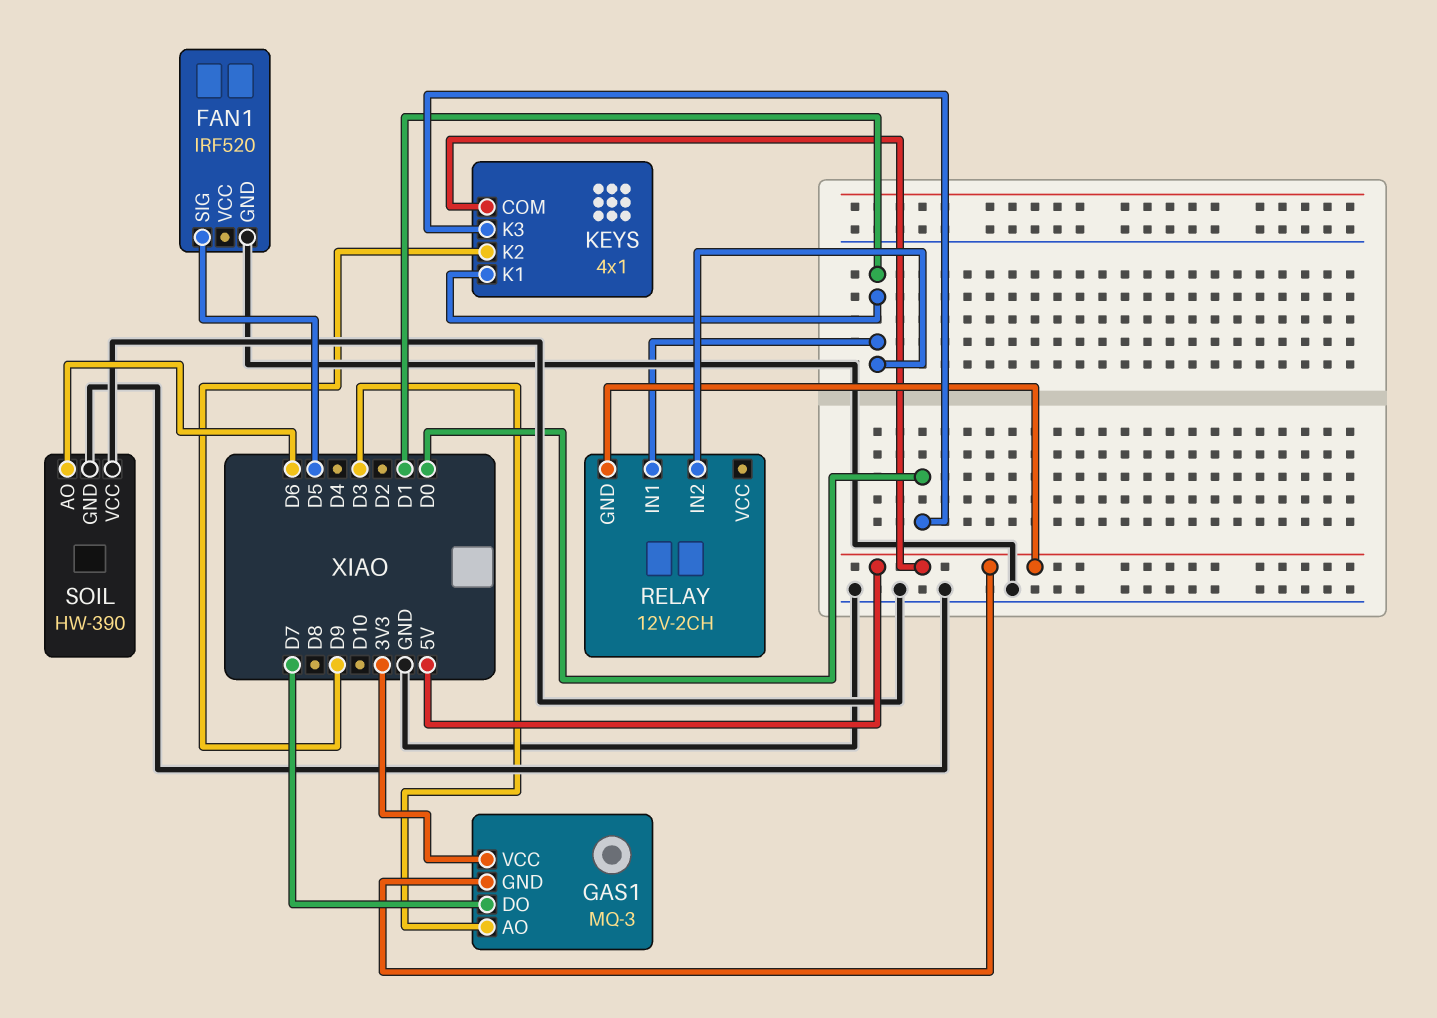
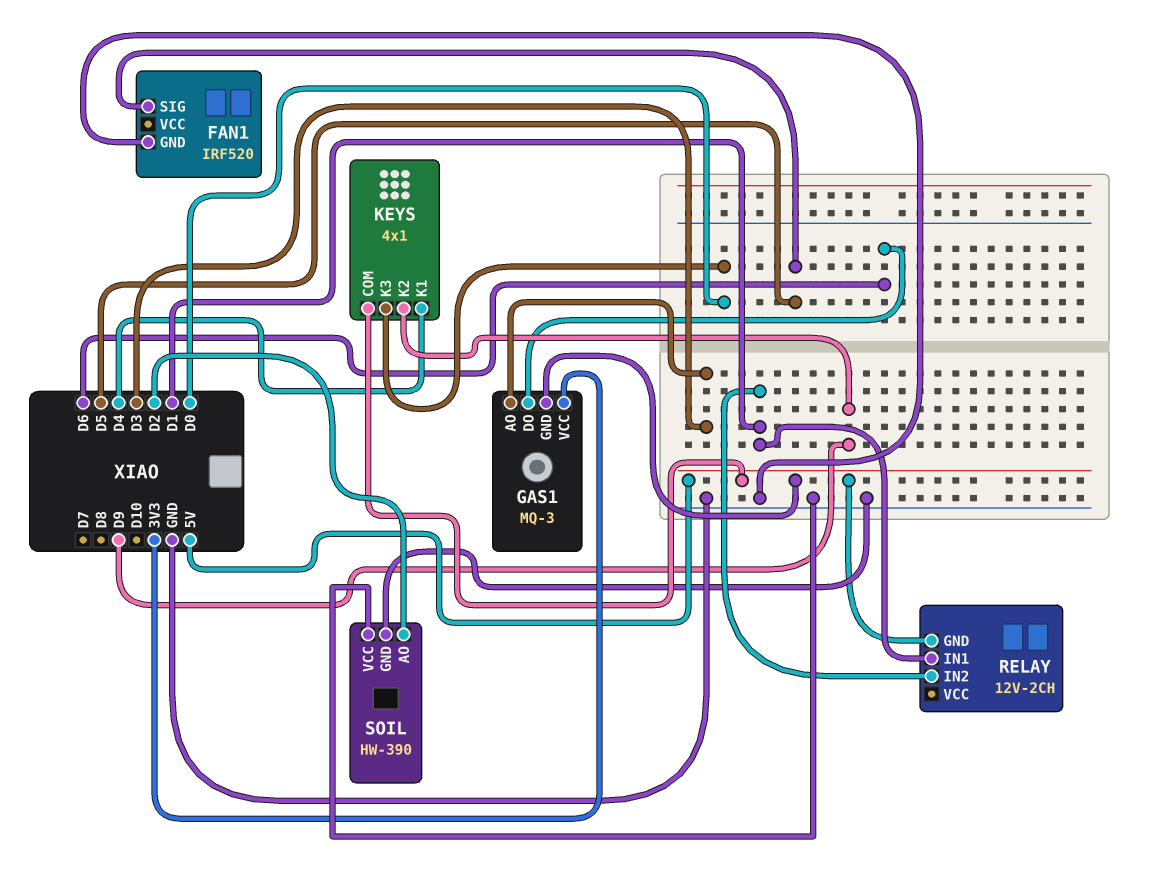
GAS1 pin DO: D7 -> D6
KEYS pin K1: D1 -> D4
SOIL pin AO: D6 -> D2

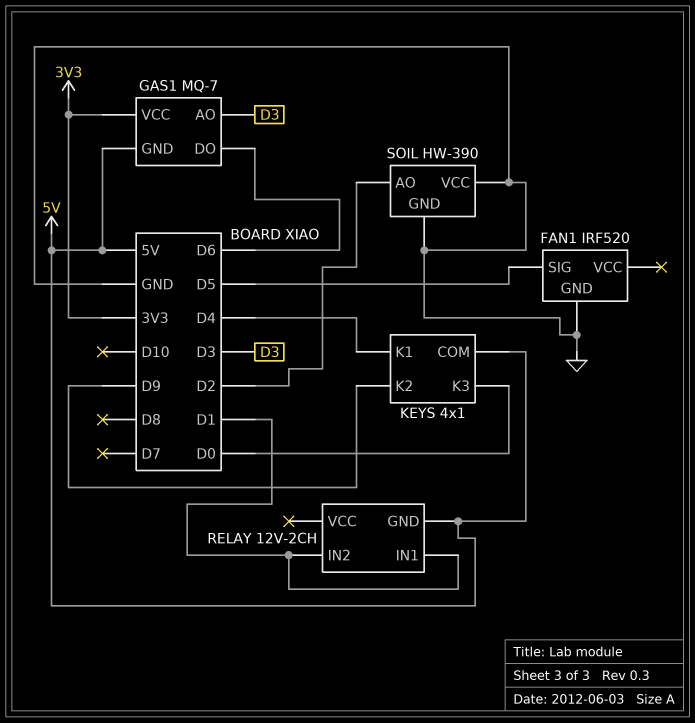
GAS1: MQ-3 -> MQ-7

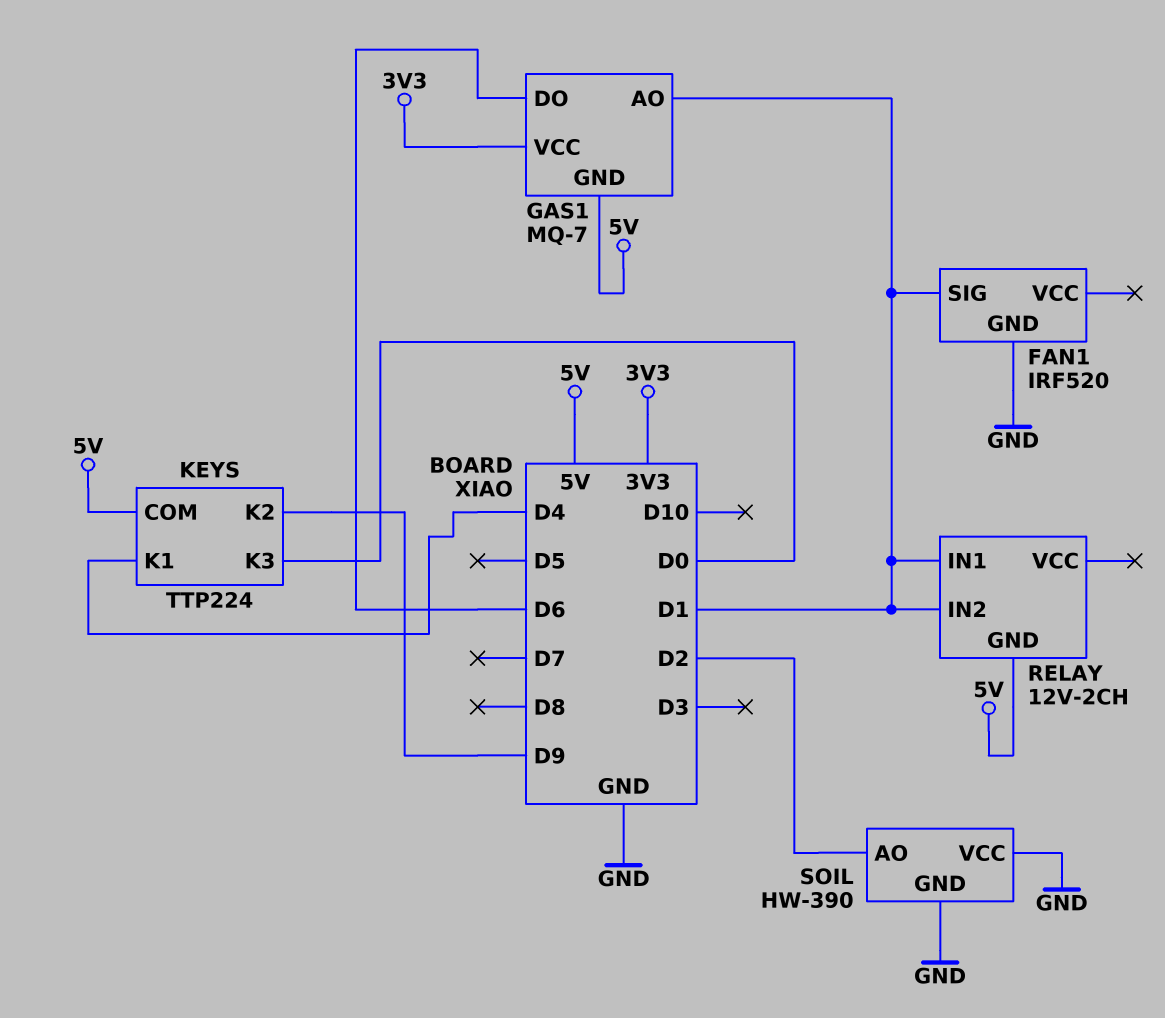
FAN1 pin SIG: D5 -> D1
GAS1 pin AO: D3 -> D1
KEYS: 4x1 -> TTP224

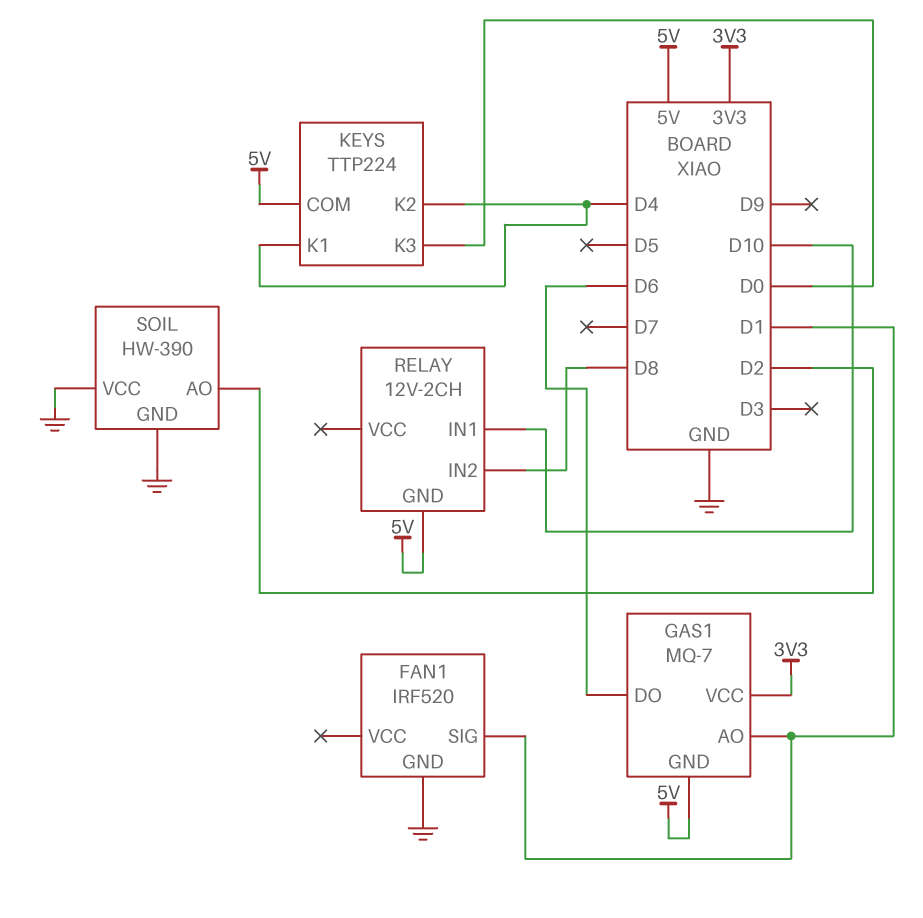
KEYS pin K2: D9 -> D4
RELAY pin IN1: D1 -> D10
RELAY pin IN2: D1 -> D8

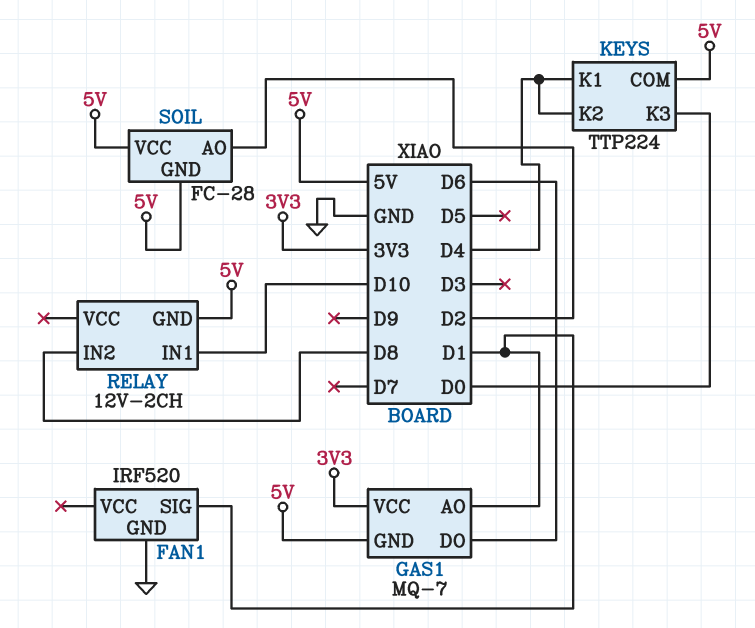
SOIL: HW-390 -> FC-28
SOIL pin GND: GND -> 5V
SOIL pin VCC: GND -> 5V

